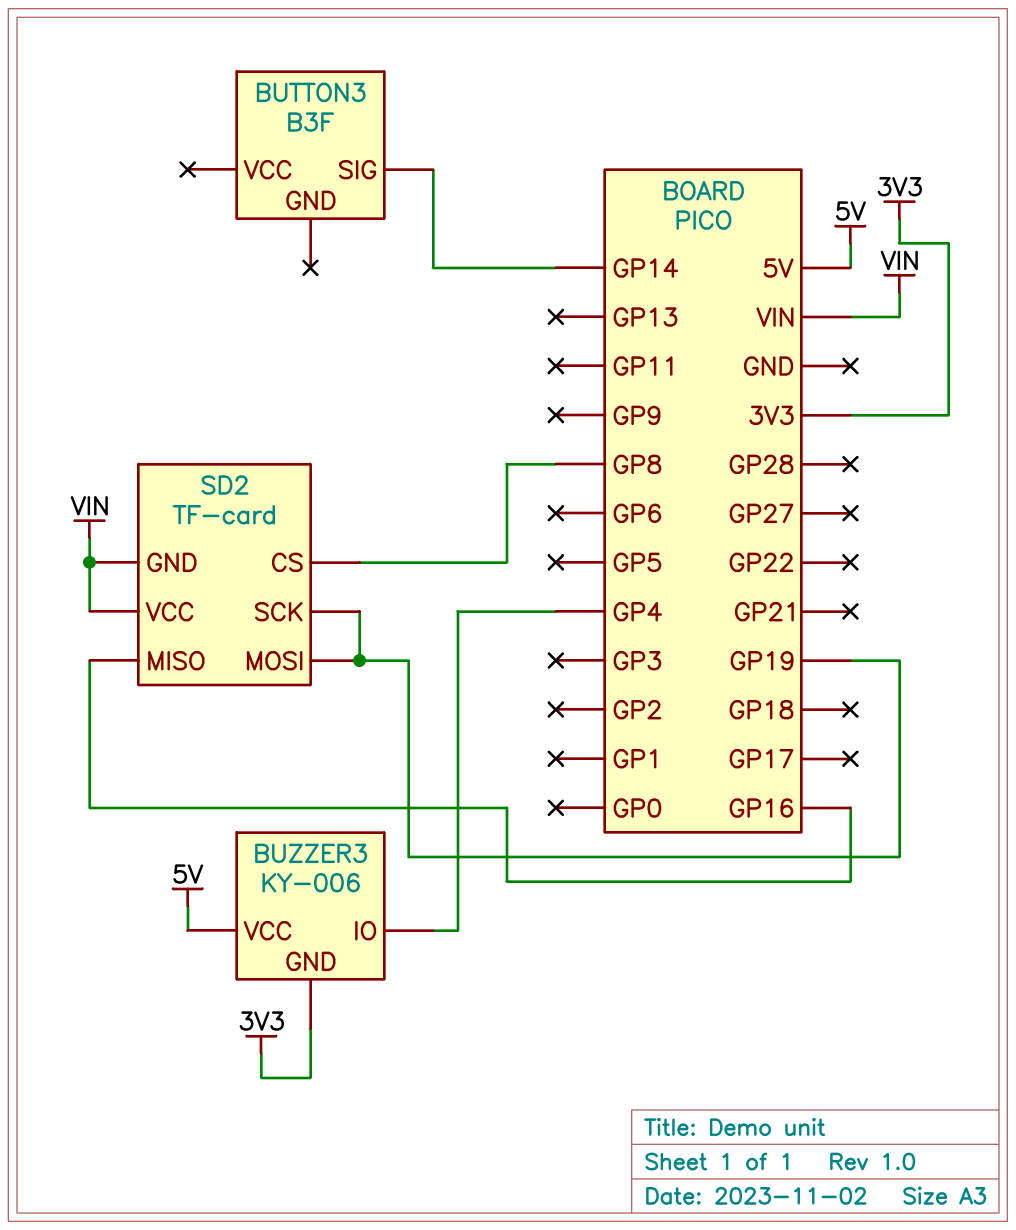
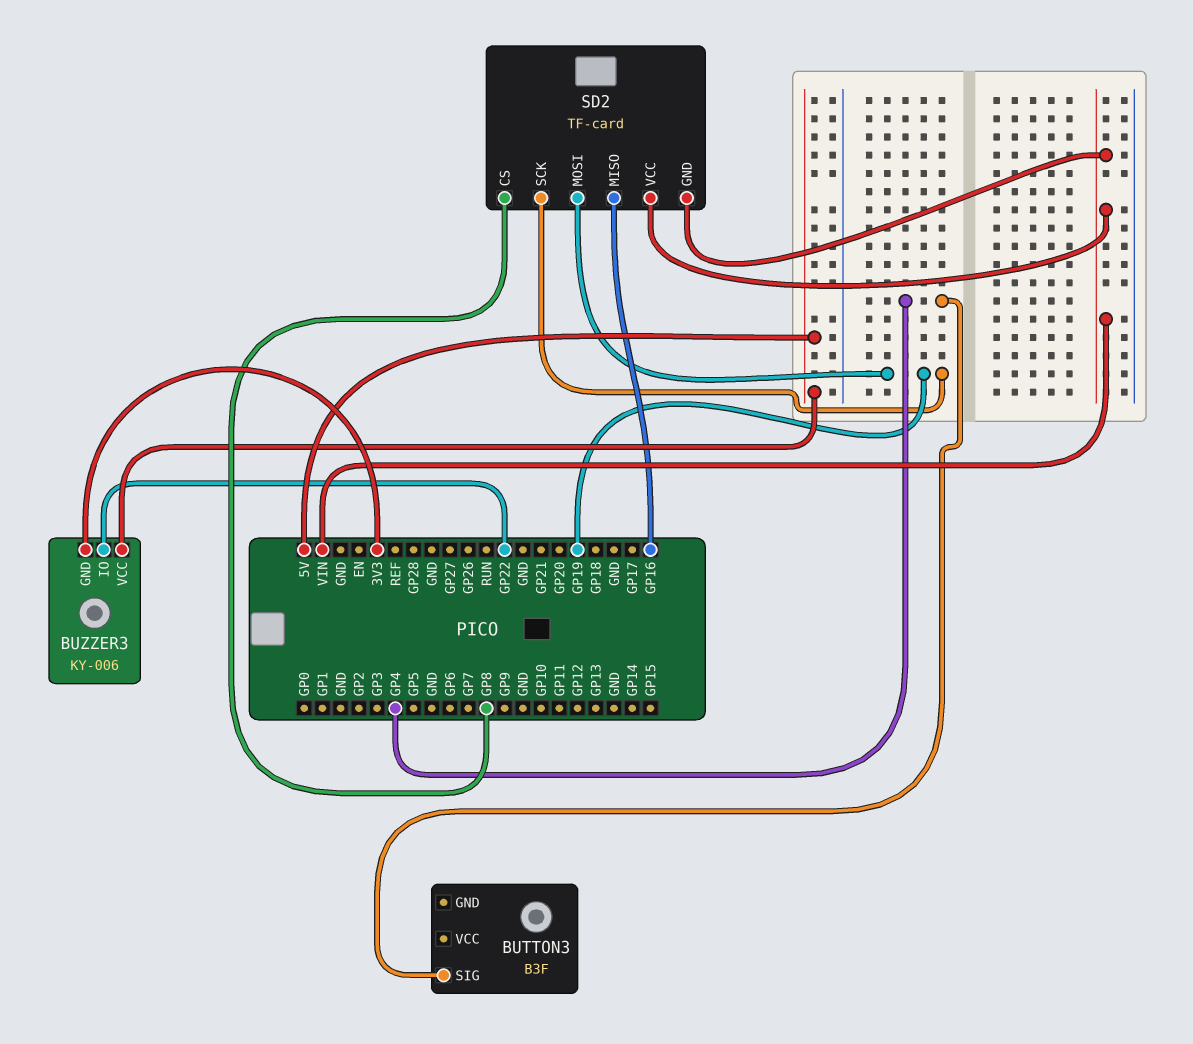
BUTTON3 pin SIG: GP14 -> GP4
BUZZER3 pin IO: GP4 -> GP22

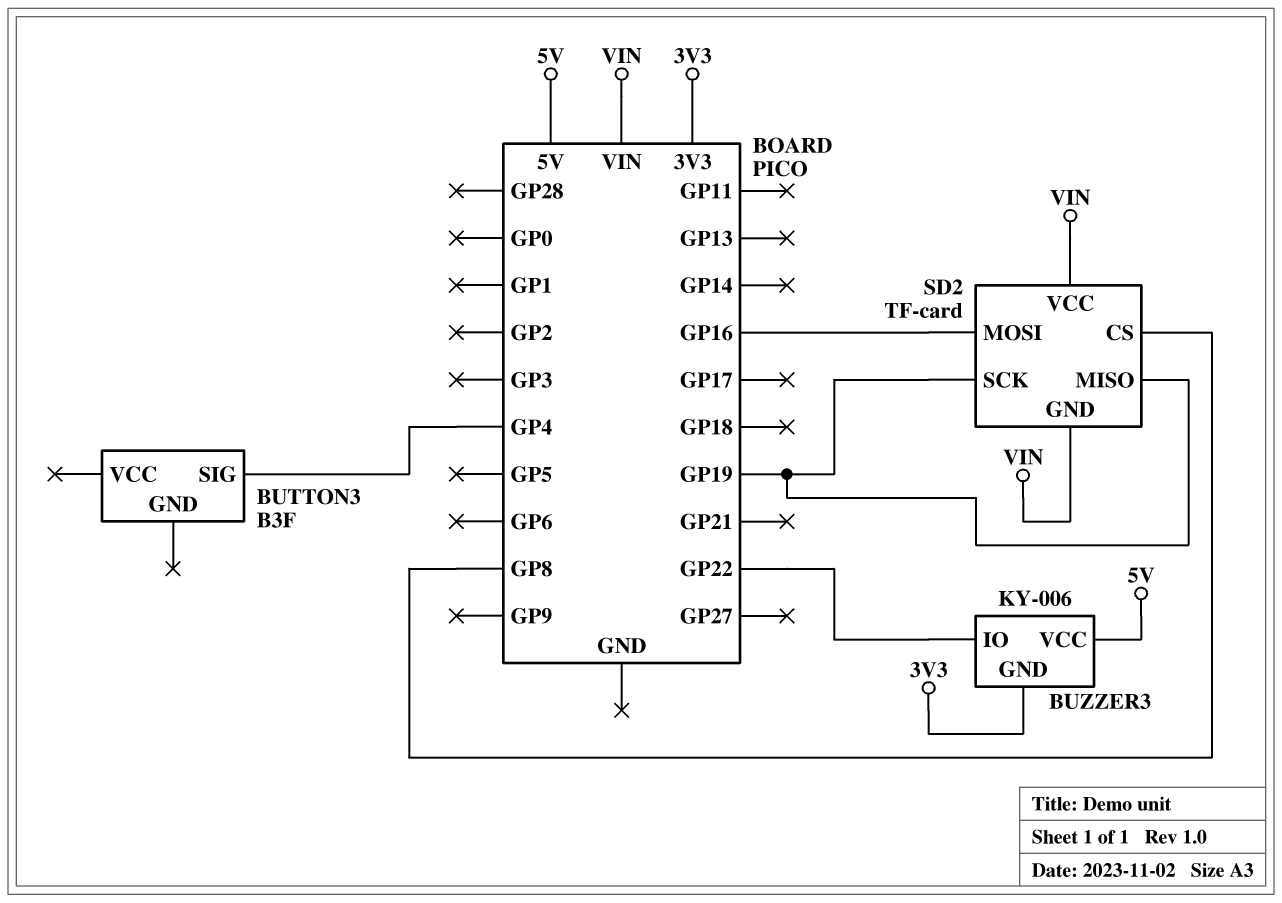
SD2 pin MISO: GP16 -> GP19
SD2 pin MOSI: GP19 -> GP16

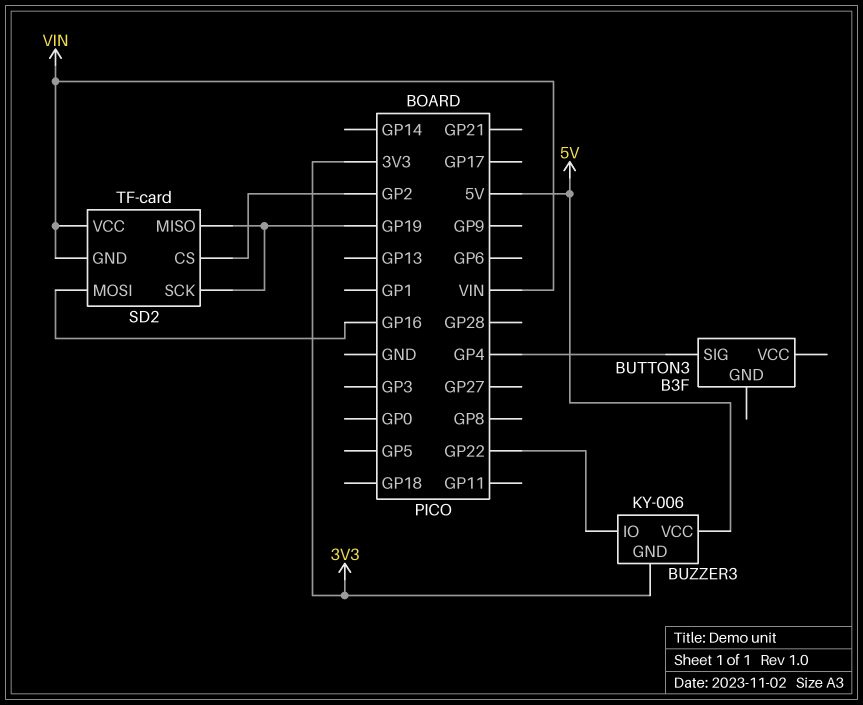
SD2 pin CS: GP8 -> GP2

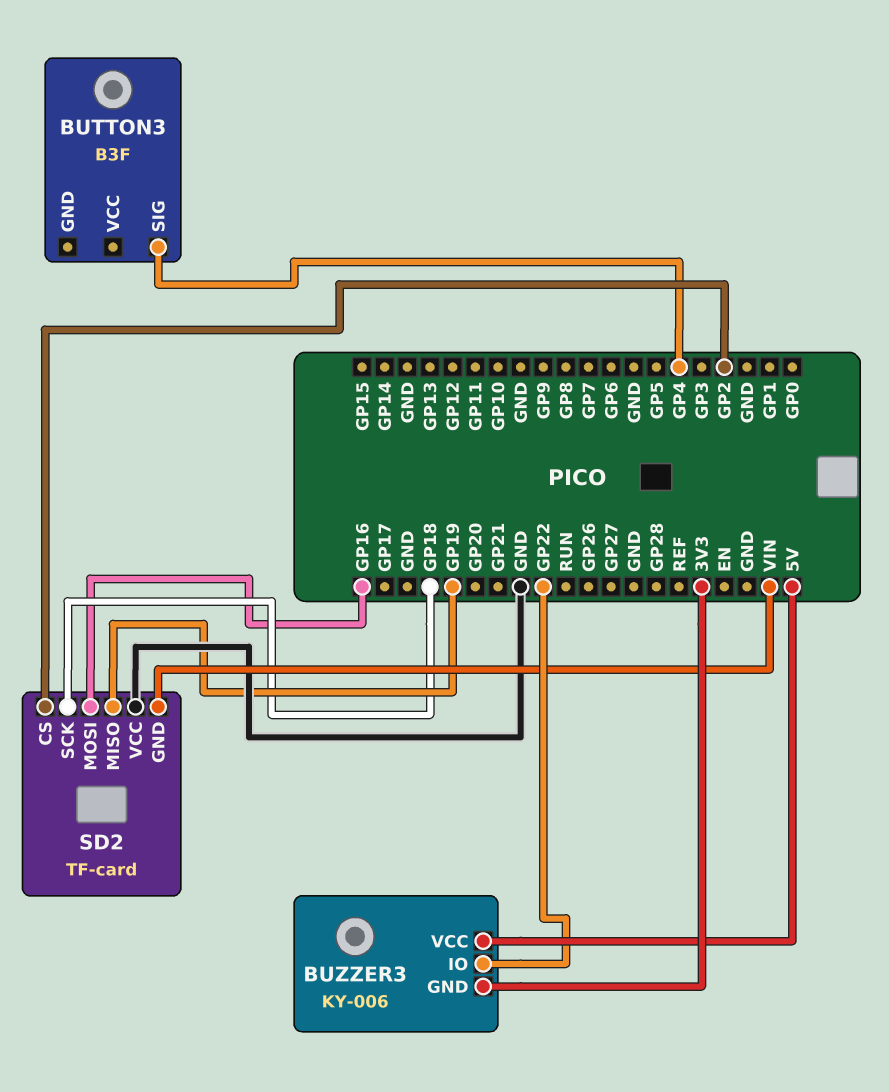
SD2 pin SCK: GP19 -> GP18
SD2 pin VCC: VIN -> GND

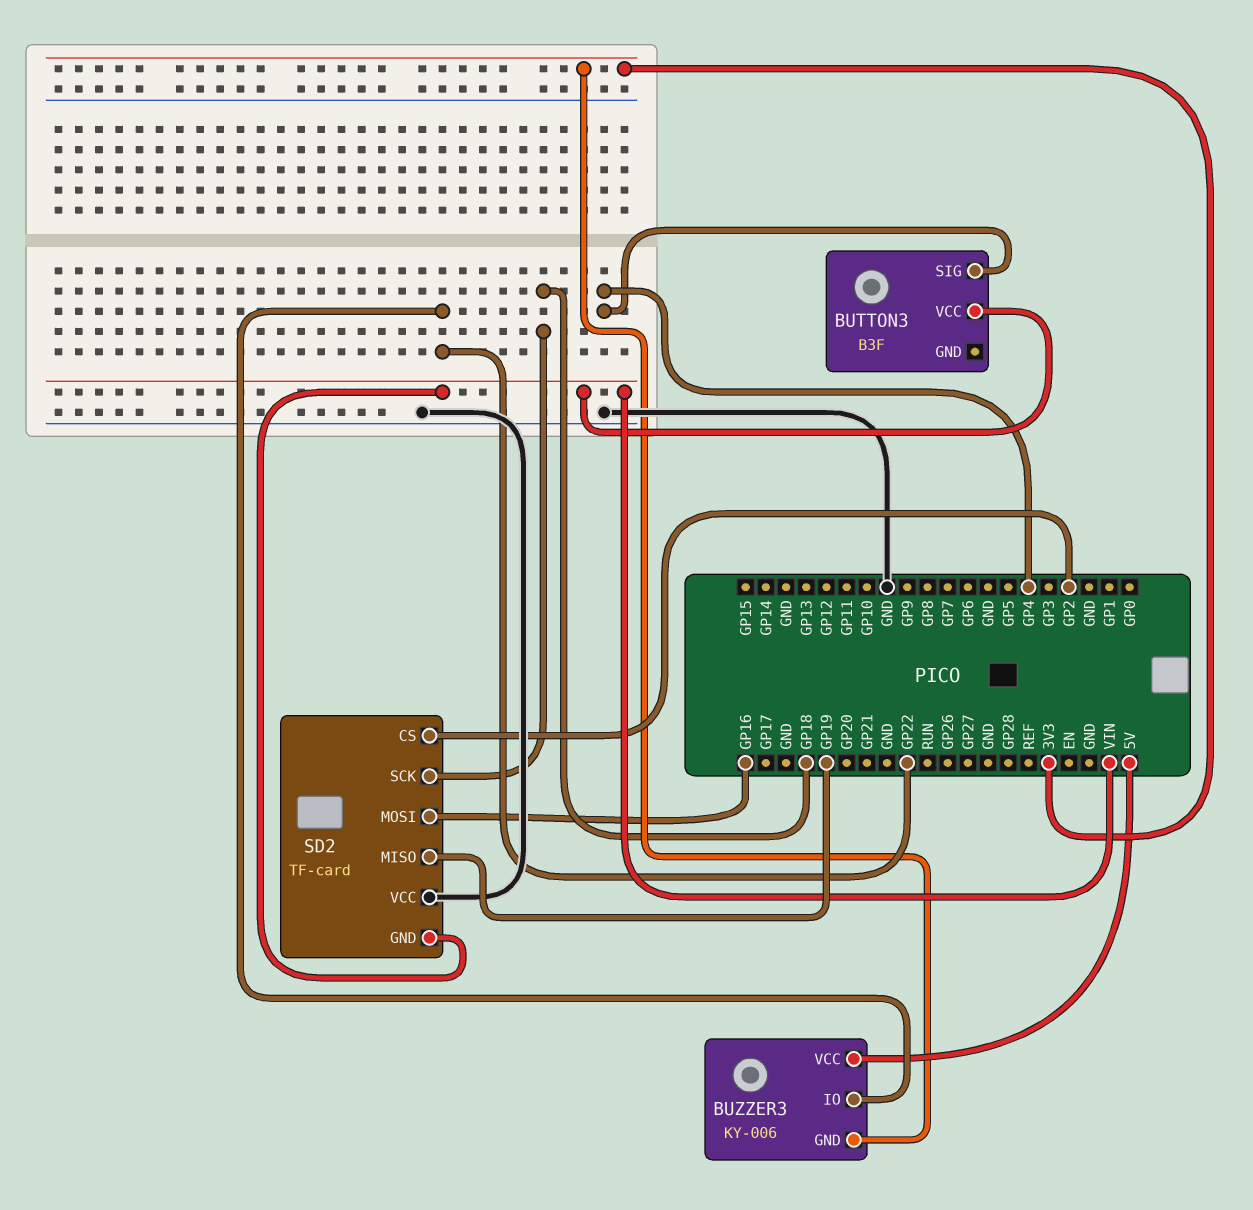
BUTTON3 pin VCC: none -> VIN

